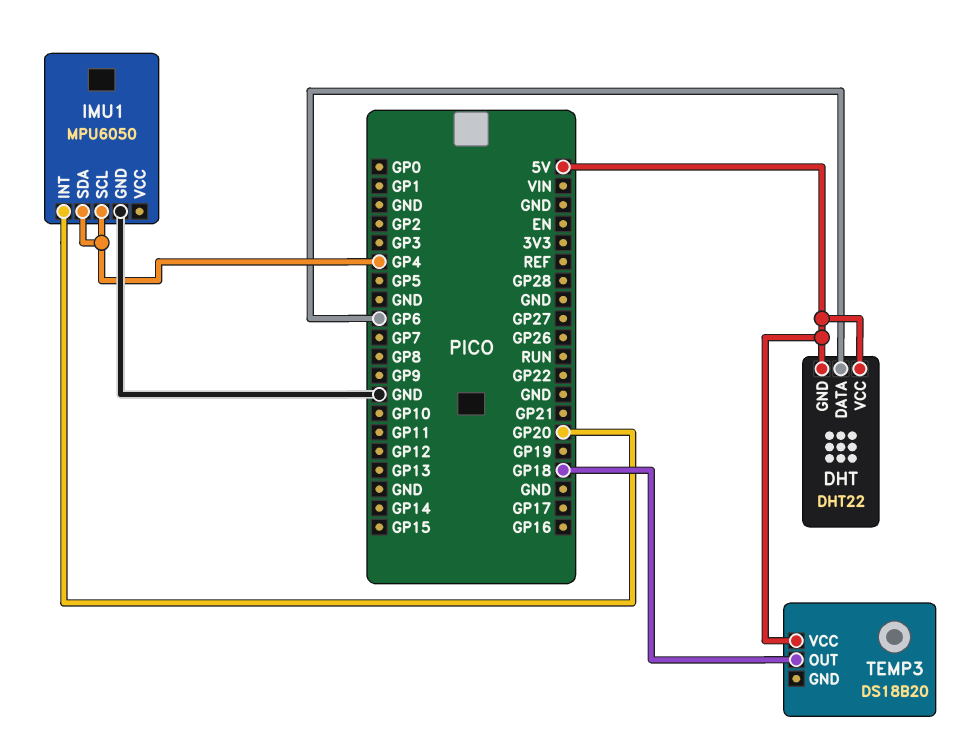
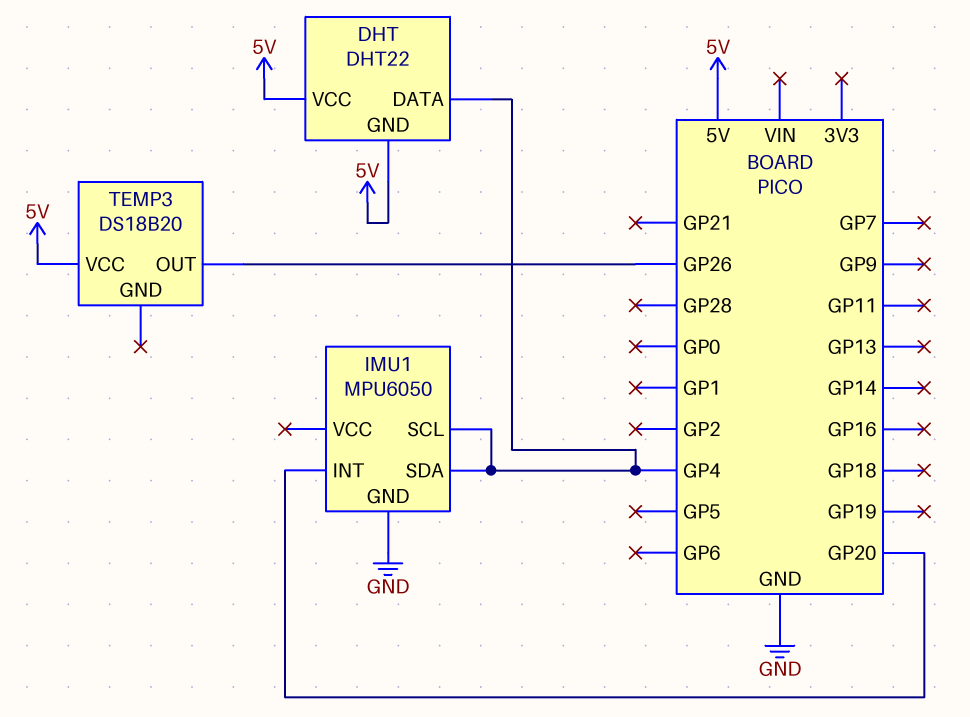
DHT pin DATA: GP6 -> GP4
TEMP3 pin OUT: GP18 -> GP26

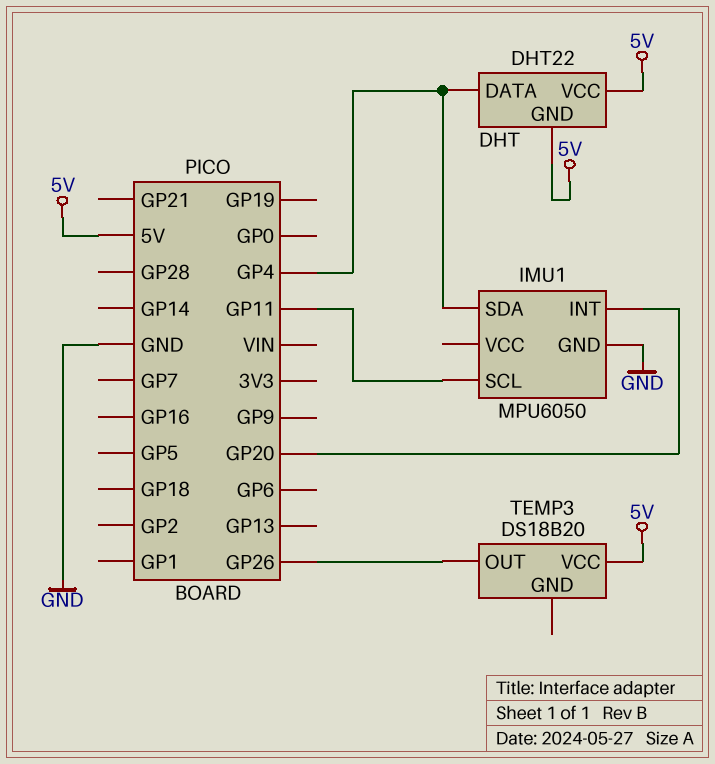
IMU1 pin SCL: GP4 -> GP11

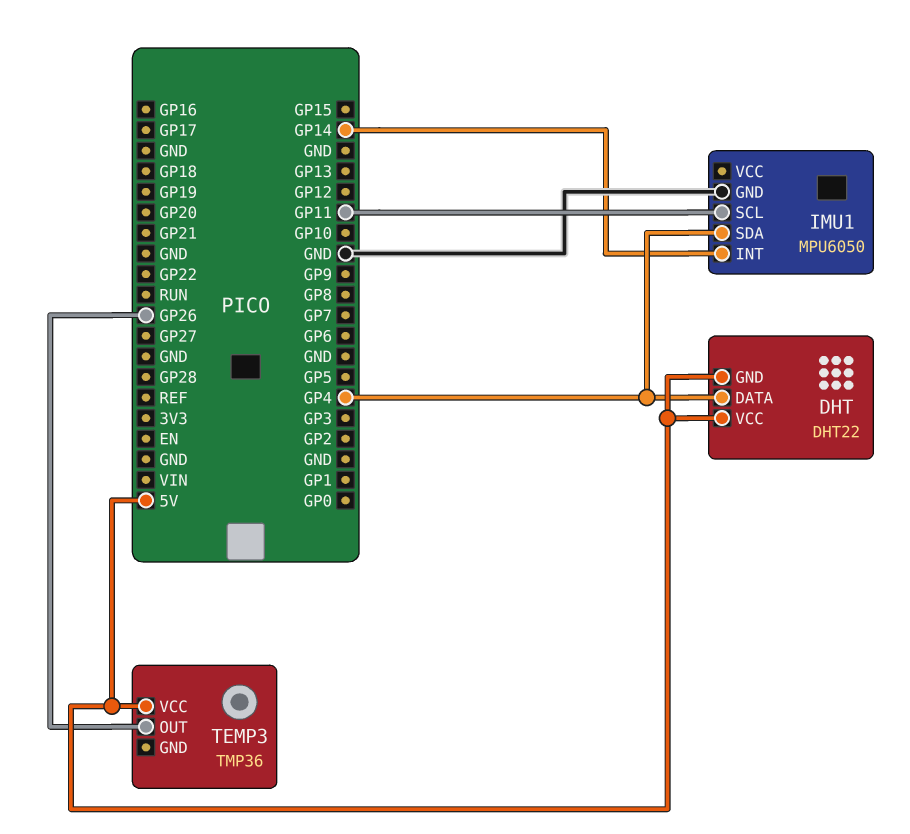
IMU1 pin INT: GP20 -> GP14
TEMP3: DS18B20 -> TMP36

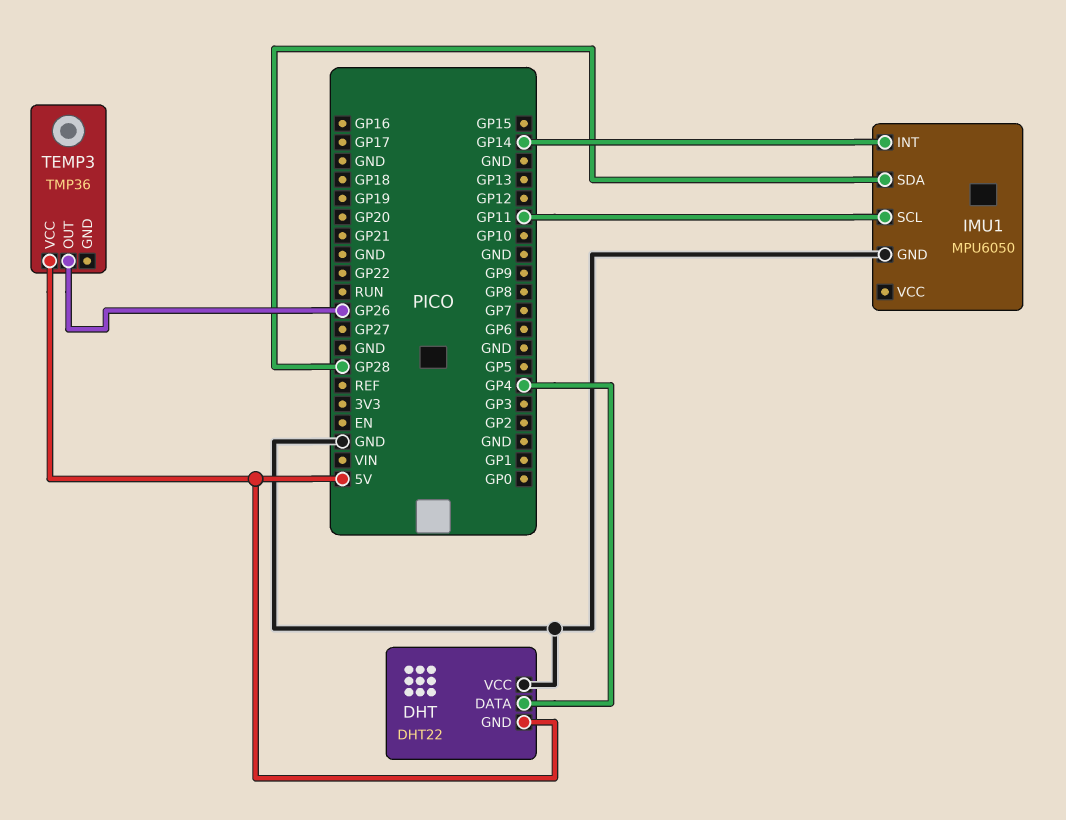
DHT pin VCC: 5V -> GND
IMU1 pin SDA: GP4 -> GP28

